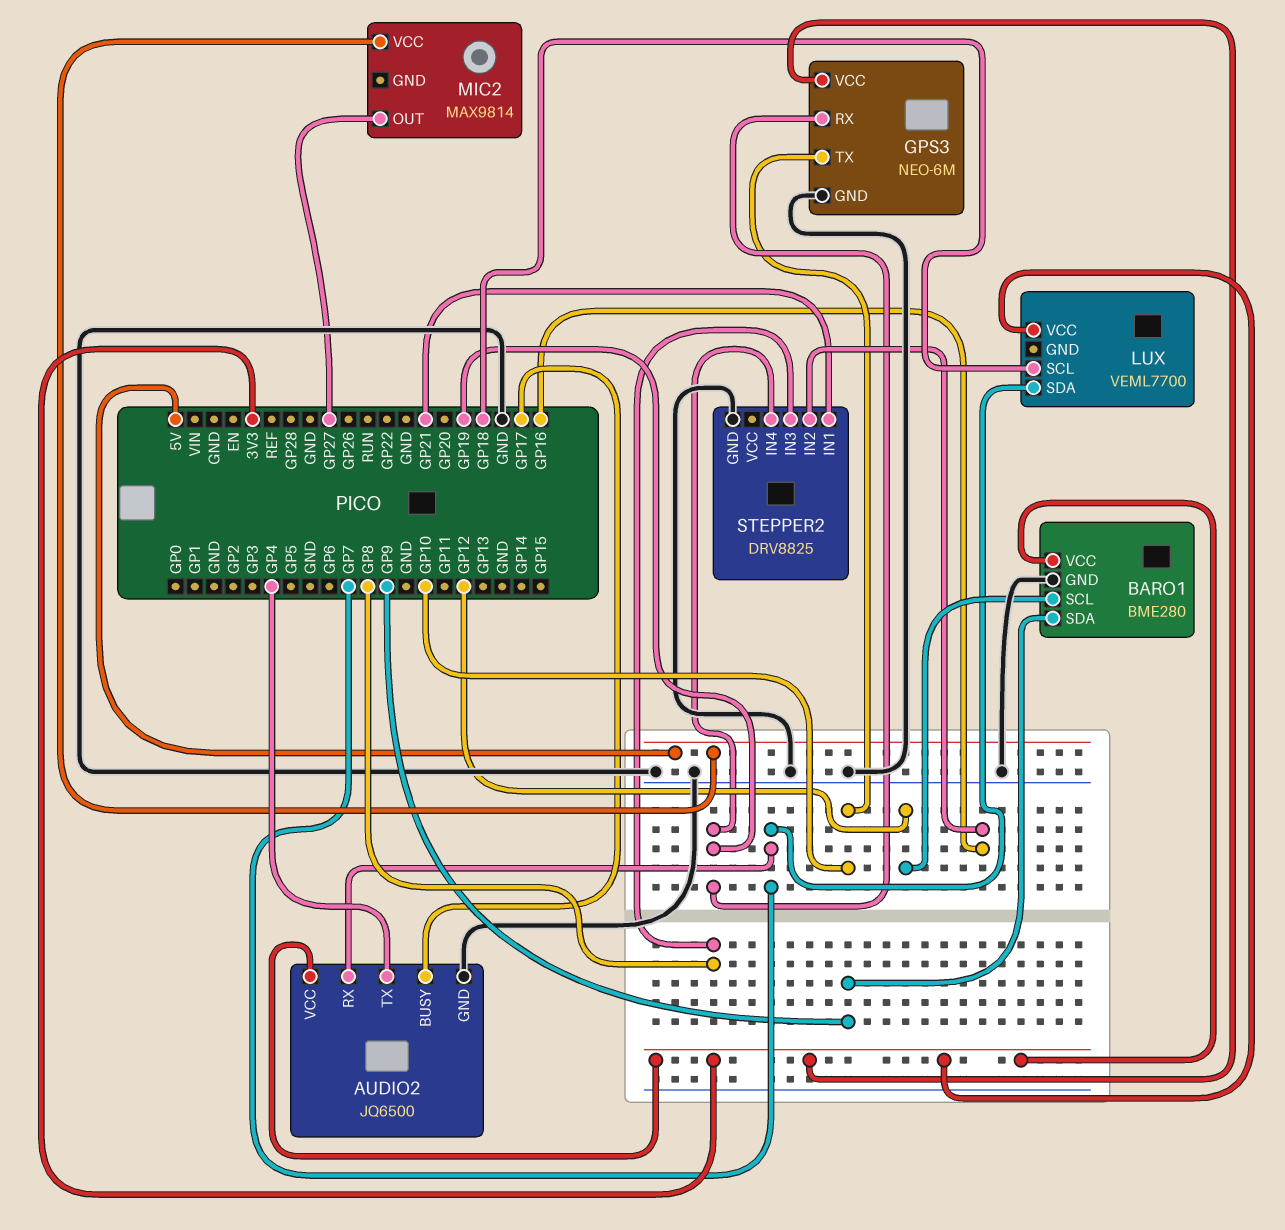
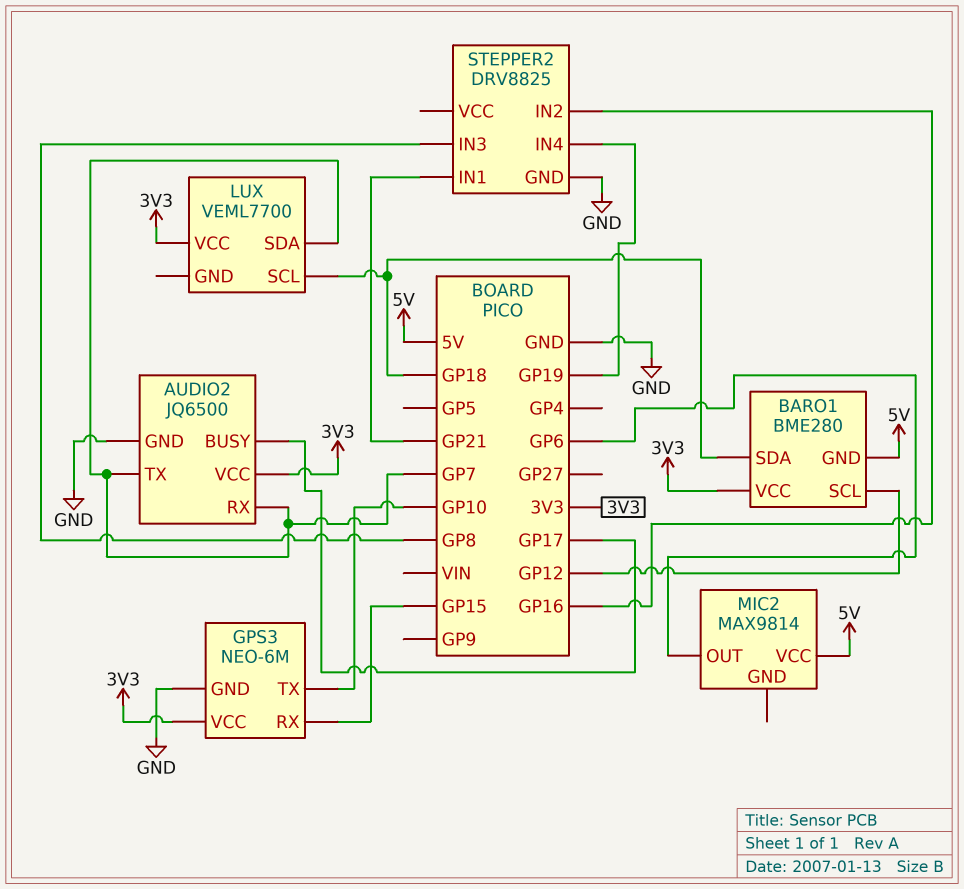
AUDIO2 pin TX: GP4 -> GP7
BARO1 pin GND: GND -> 5V
BARO1 pin SDA: GP9 -> GP18
GPS3 pin RX: GP19 -> GP15
MIC2 pin OUT: GP27 -> GP6

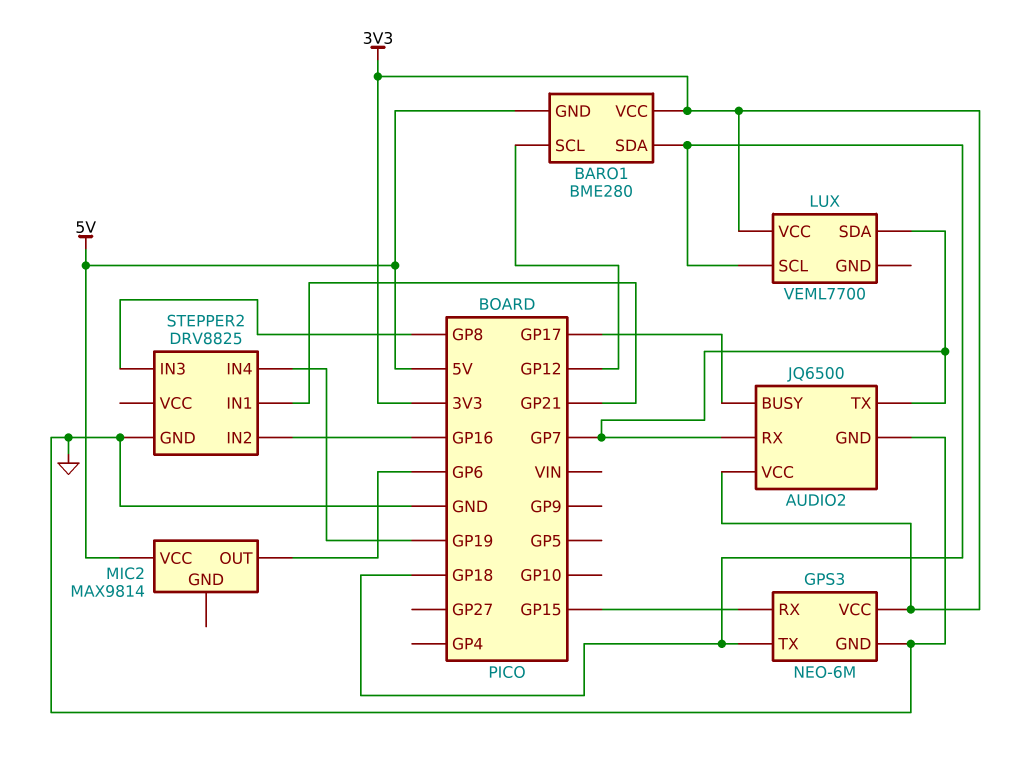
GPS3 pin TX: GP10 -> GP18

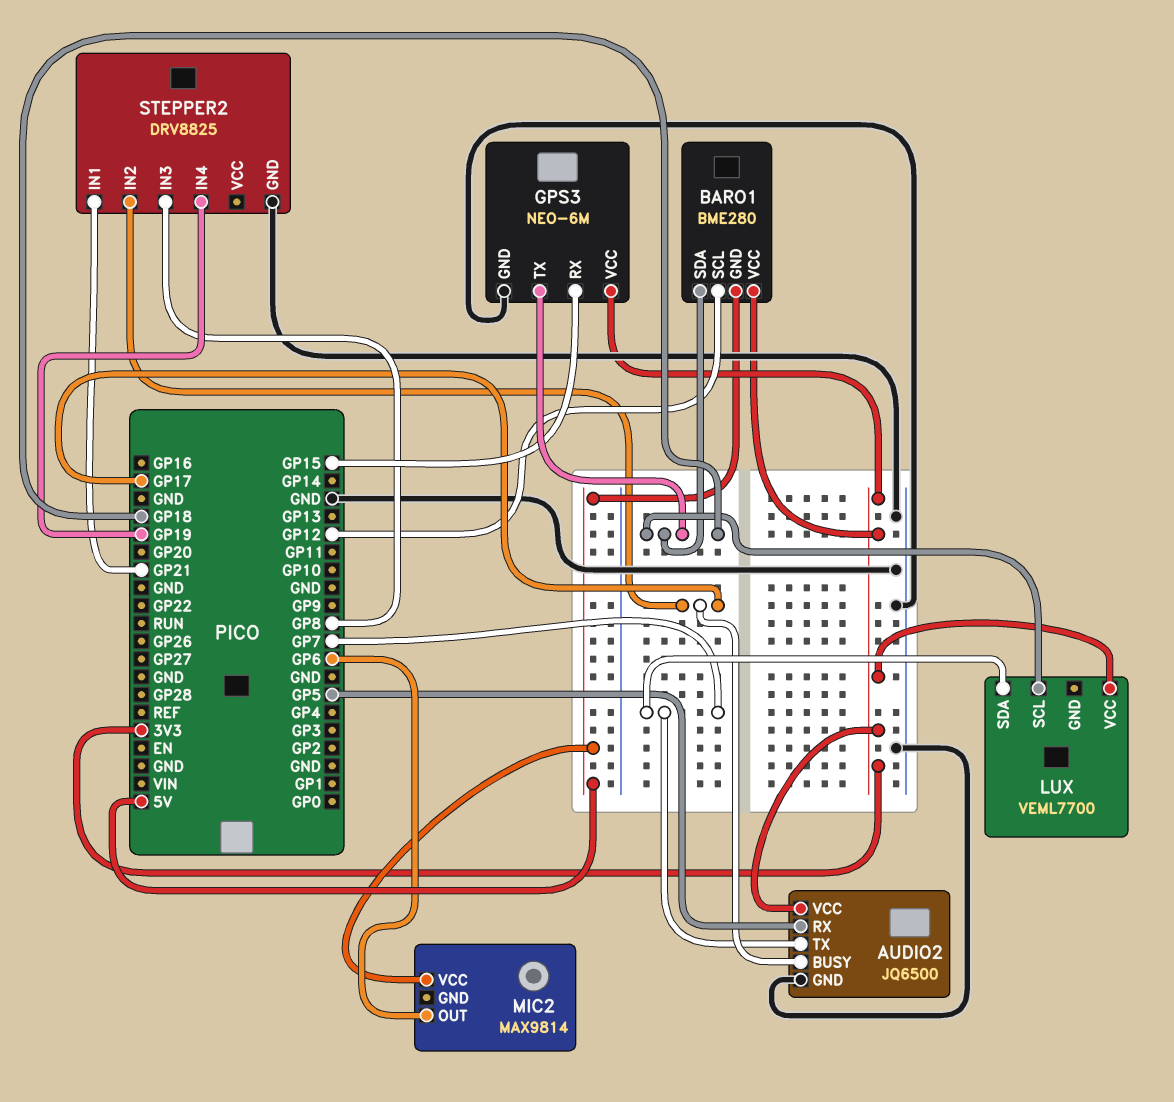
AUDIO2 pin RX: GP7 -> GP5
STEPPER2 pin IN2: GP16 -> GP17

